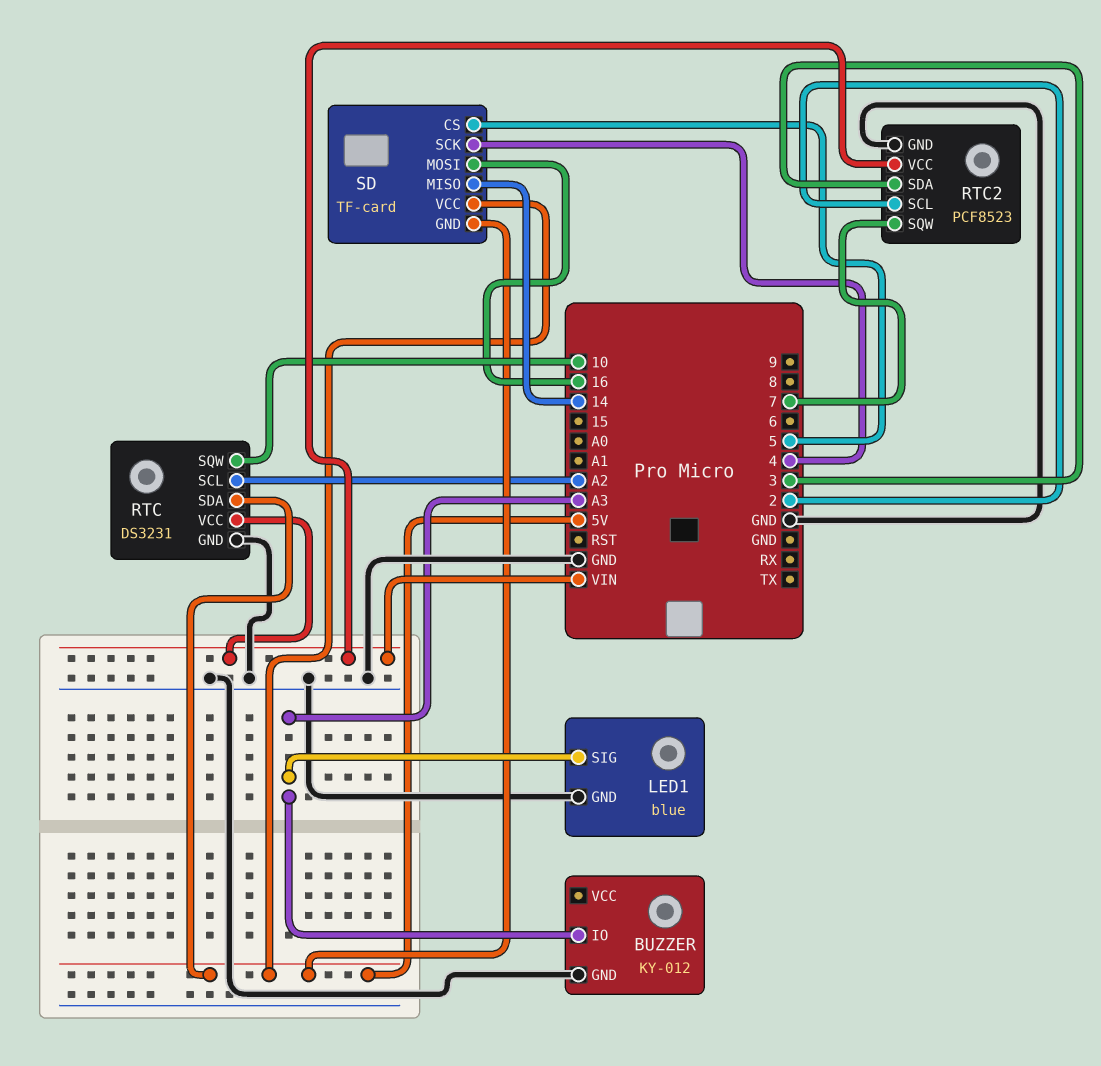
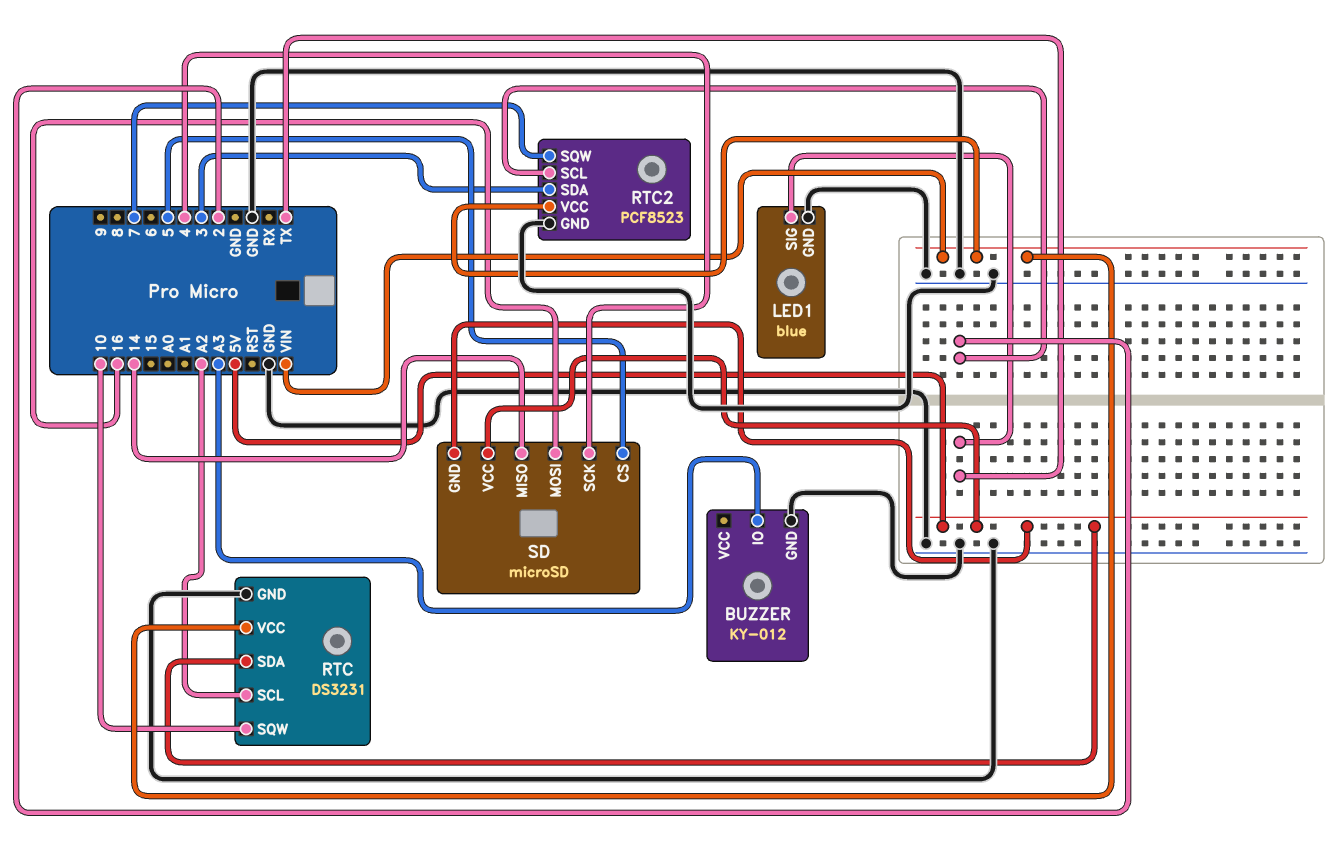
LED1 pin SIG: A3 -> TX
SD: TF-card -> microSD

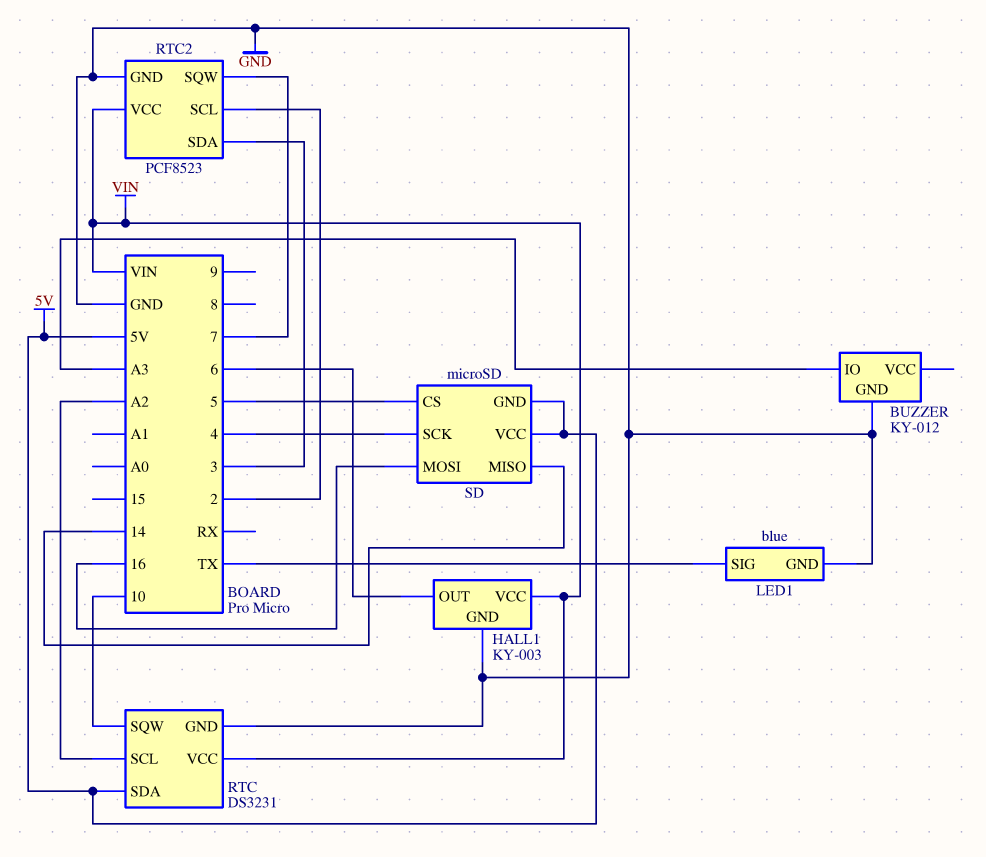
HALL1: none -> KY-003
HALL1 pin GND: none -> GND
HALL1 pin OUT: none -> 6
HALL1 pin VCC: none -> VIN

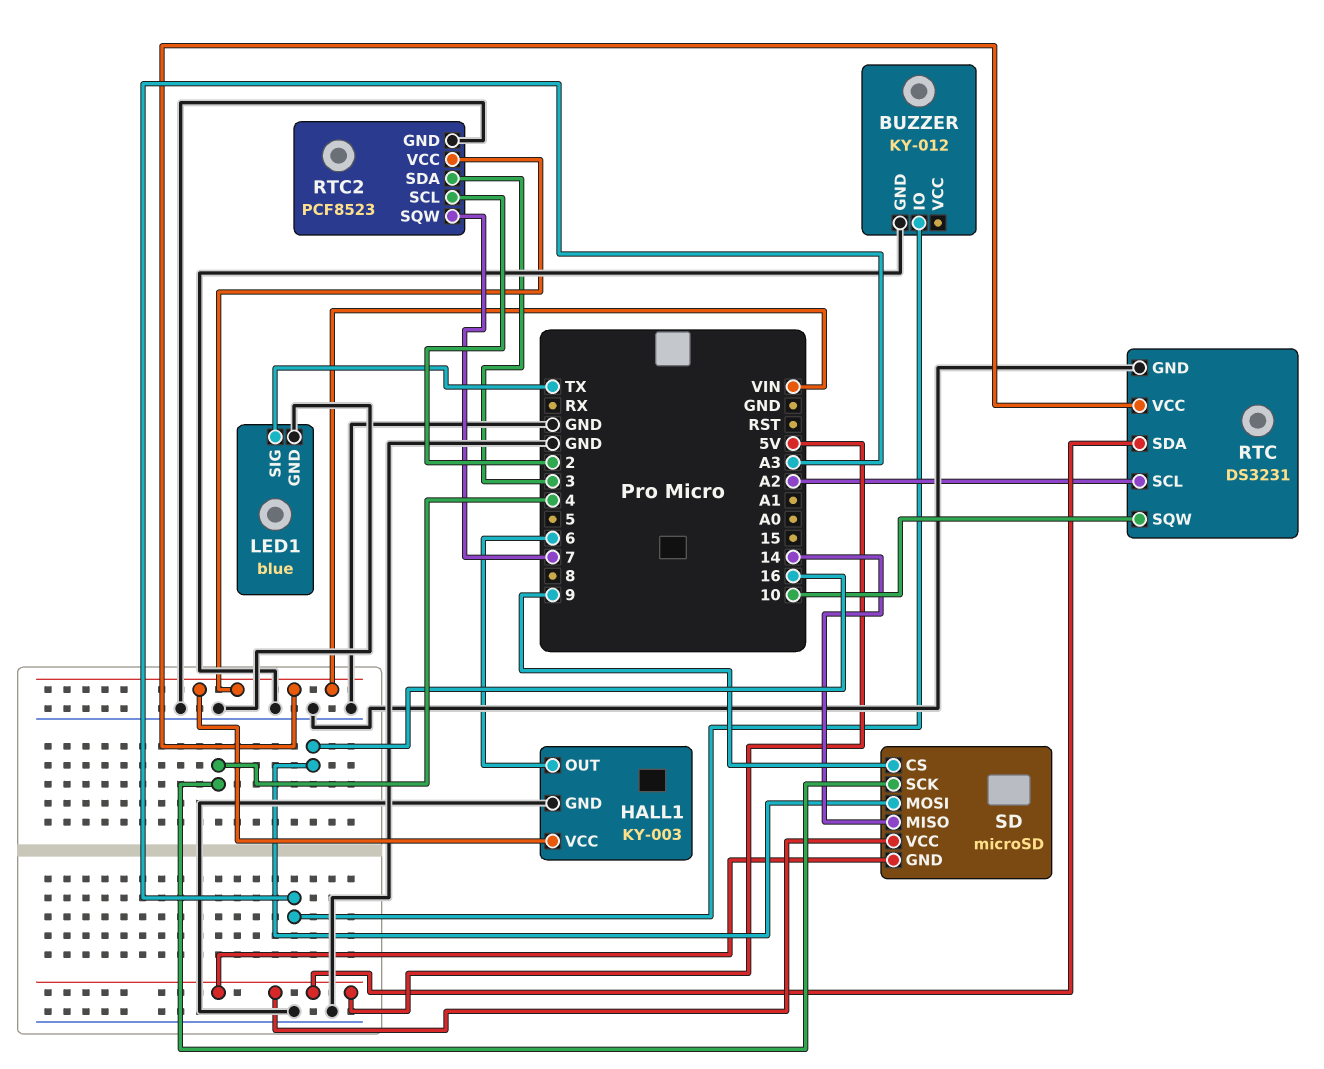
SD pin CS: 5 -> 9

